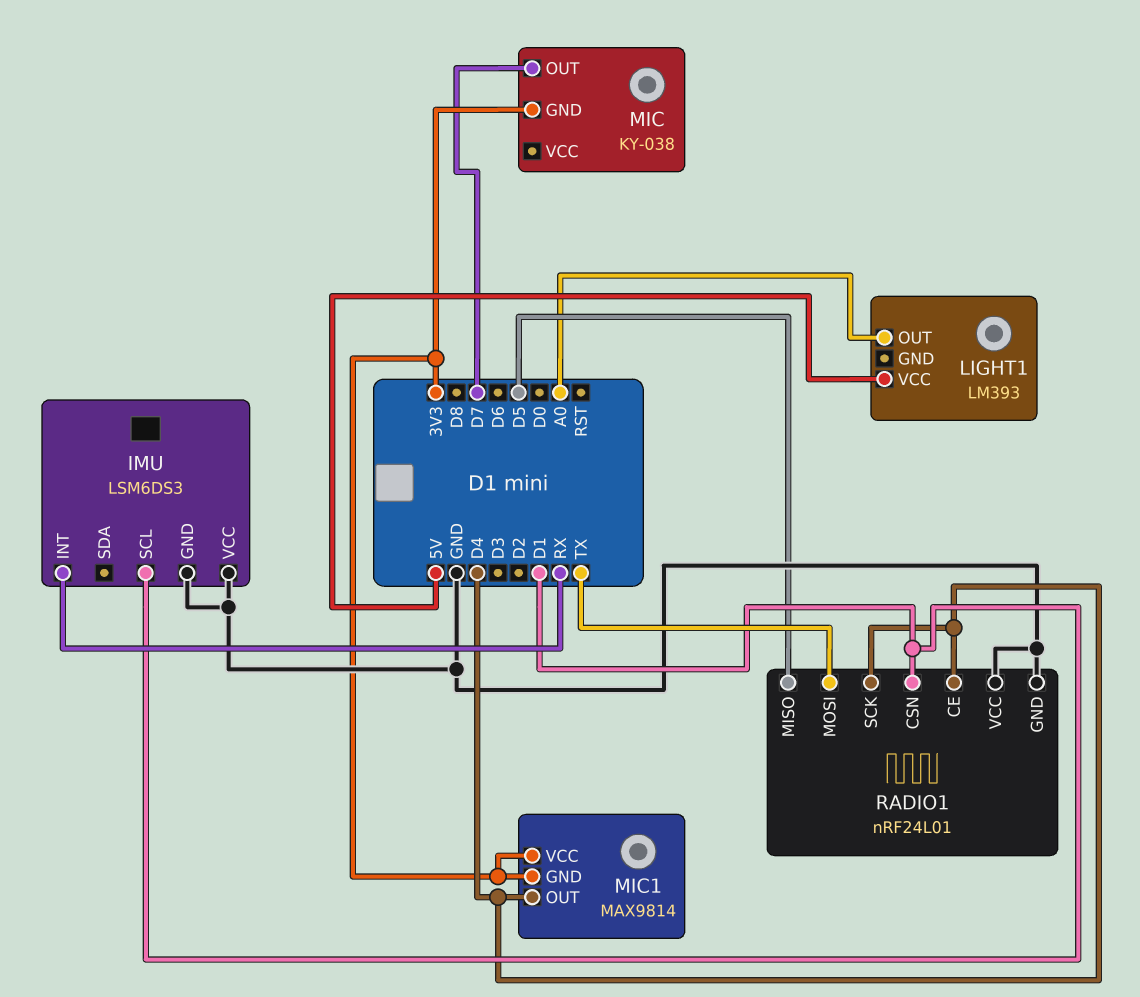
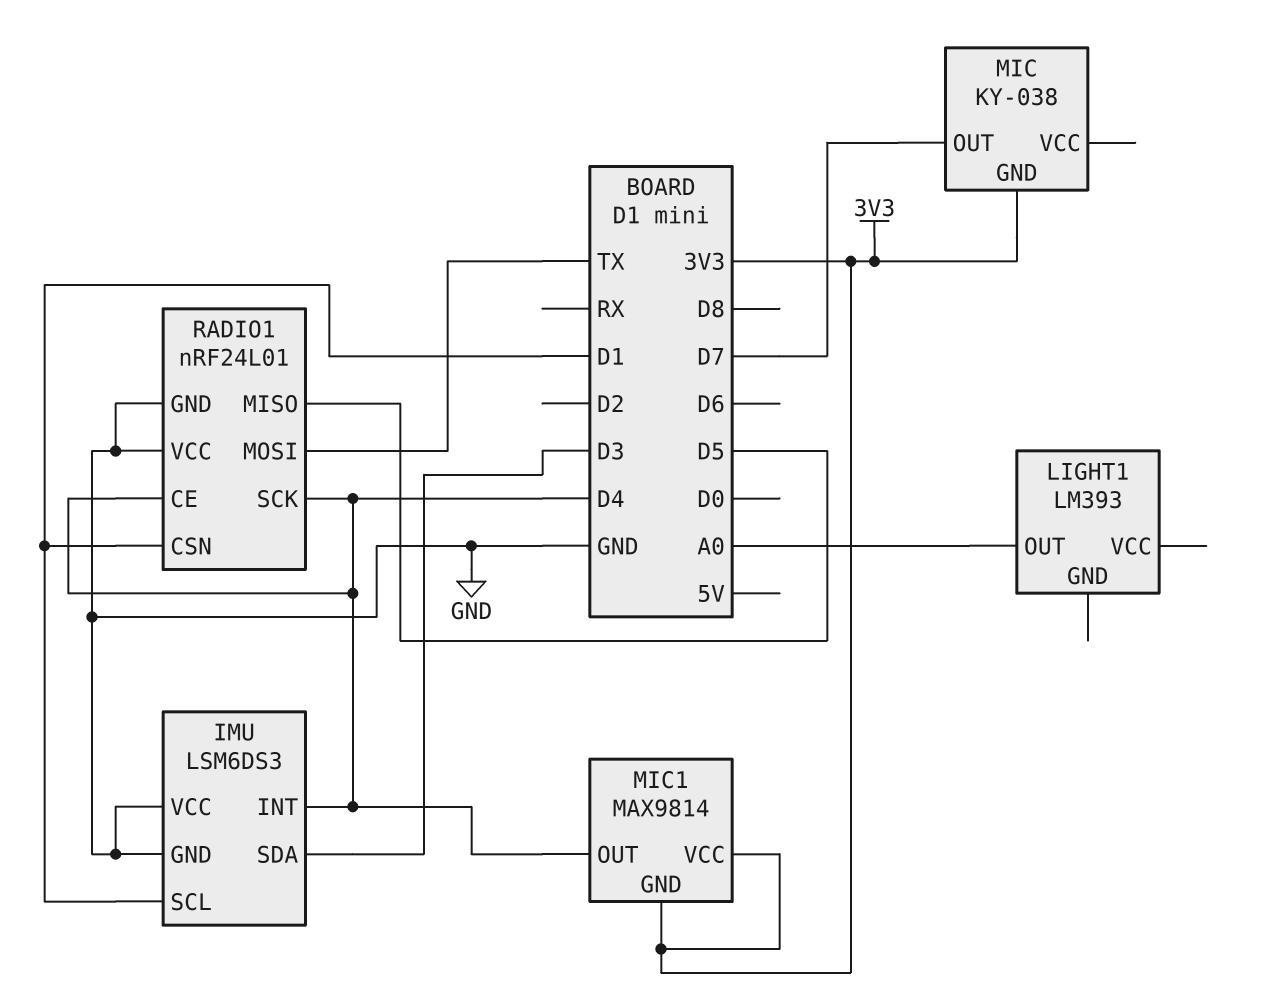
IMU pin INT: RX -> D4
IMU pin SDA: none -> D3
LIGHT1 pin VCC: 5V -> none

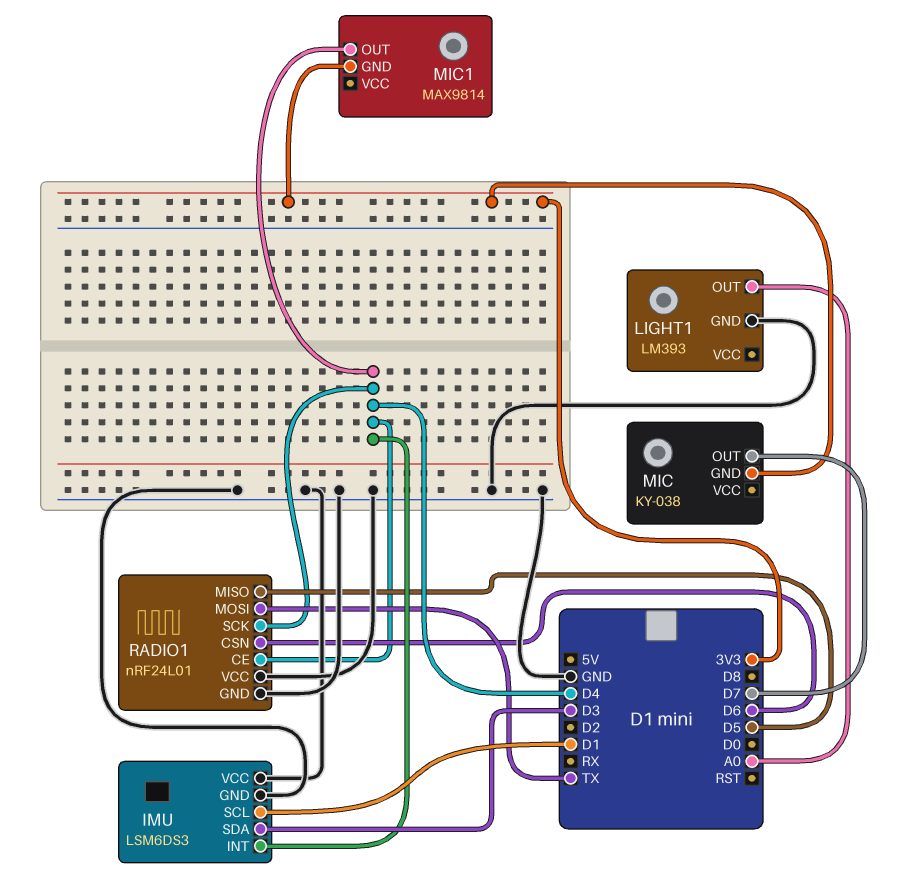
LIGHT1 pin GND: none -> GND
MIC1 pin VCC: 3V3 -> none
RADIO1 pin CSN: D1 -> D6

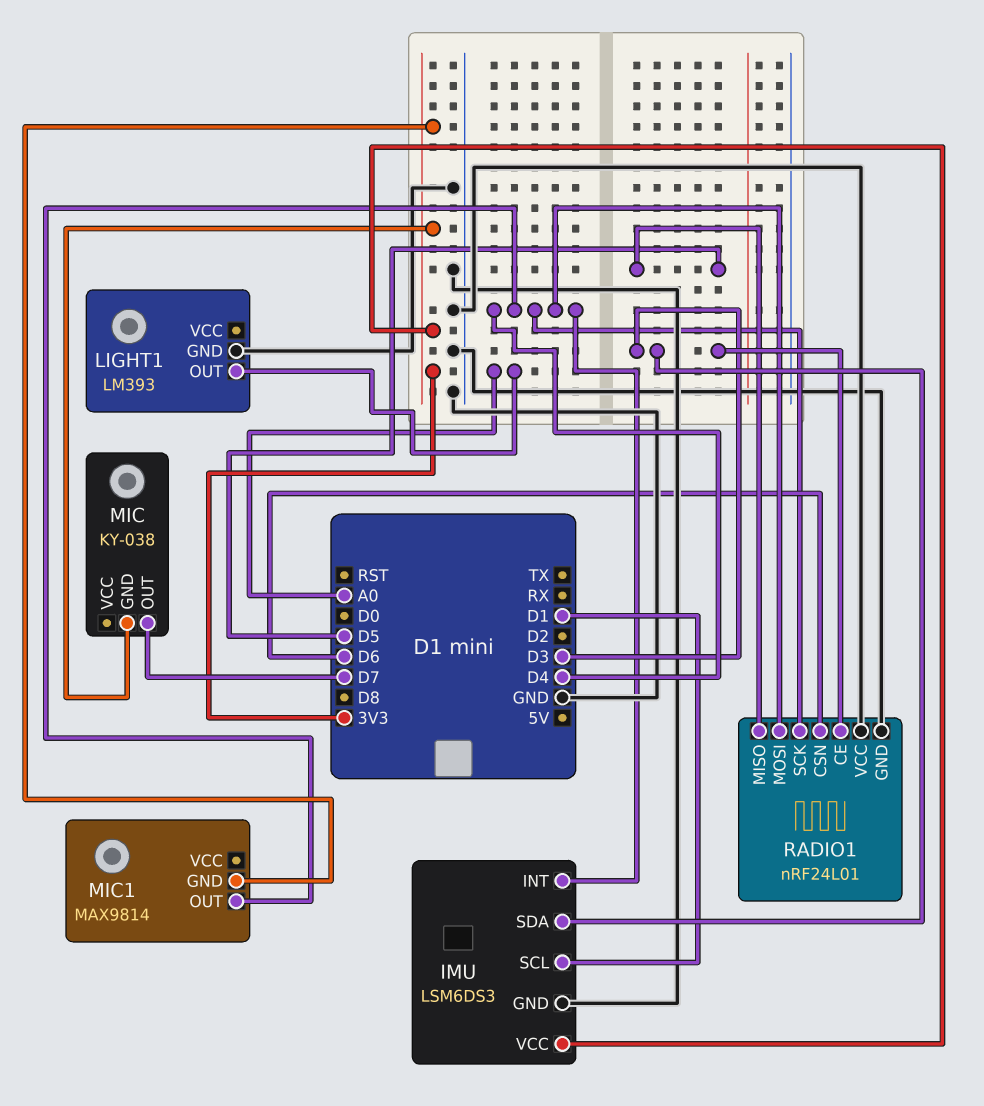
IMU pin VCC: GND -> 3V3
RADIO1 pin CE: D4 -> D3
RADIO1 pin MOSI: TX -> D4

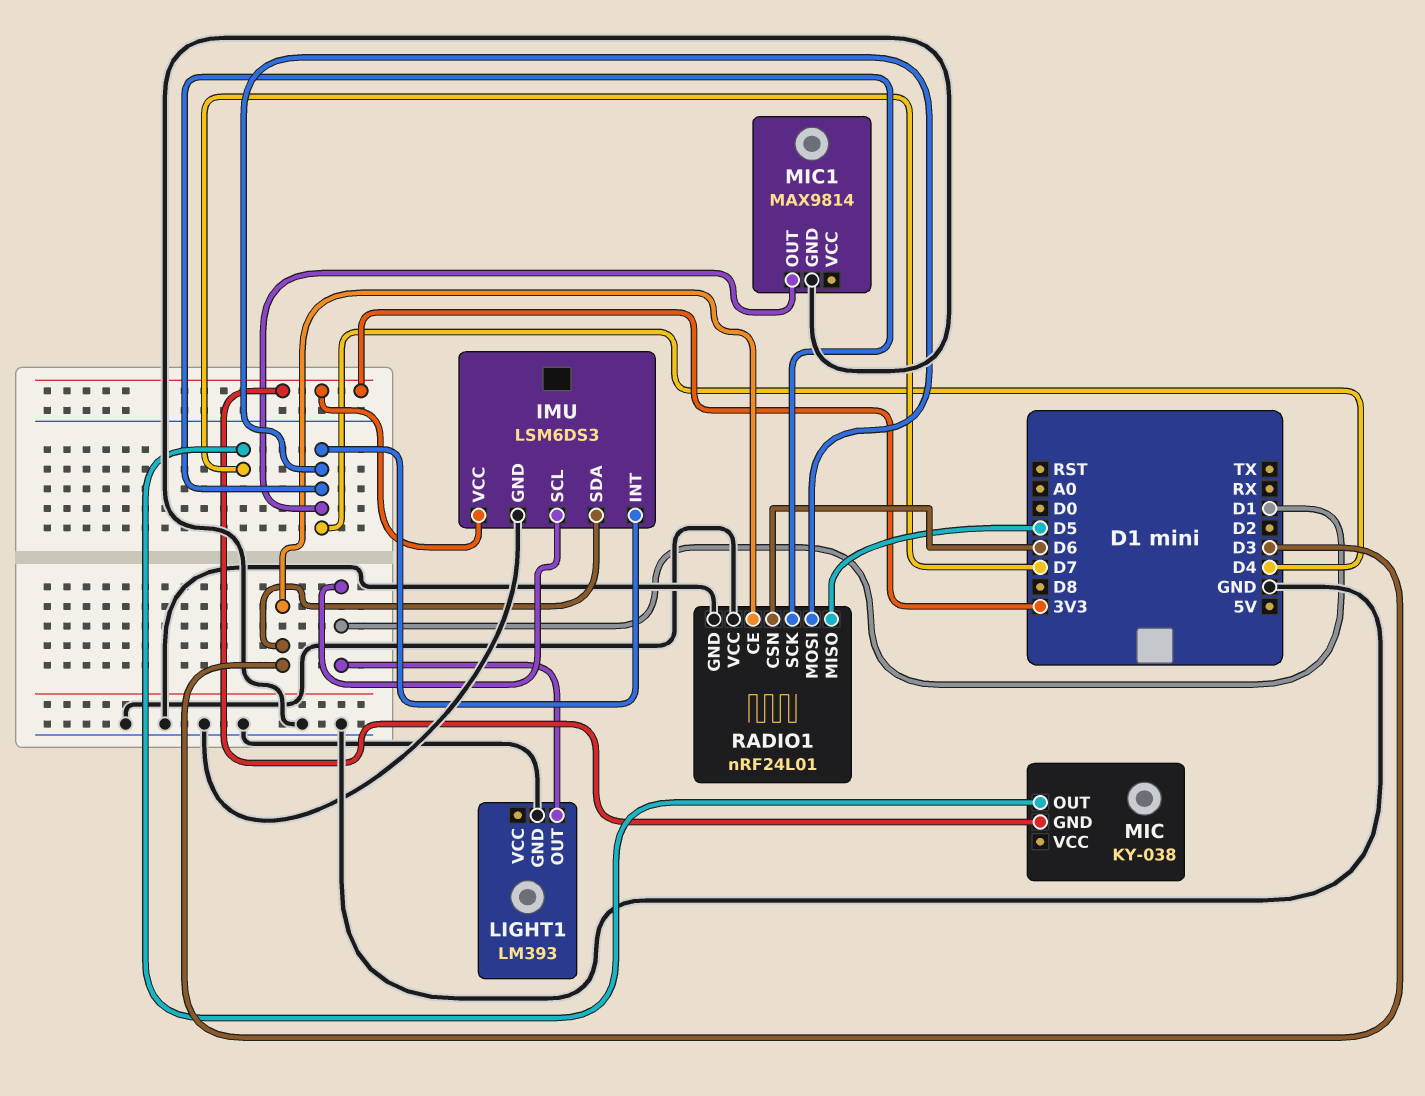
LIGHT1 pin OUT: A0 -> D1
MIC1 pin GND: 3V3 -> GND

